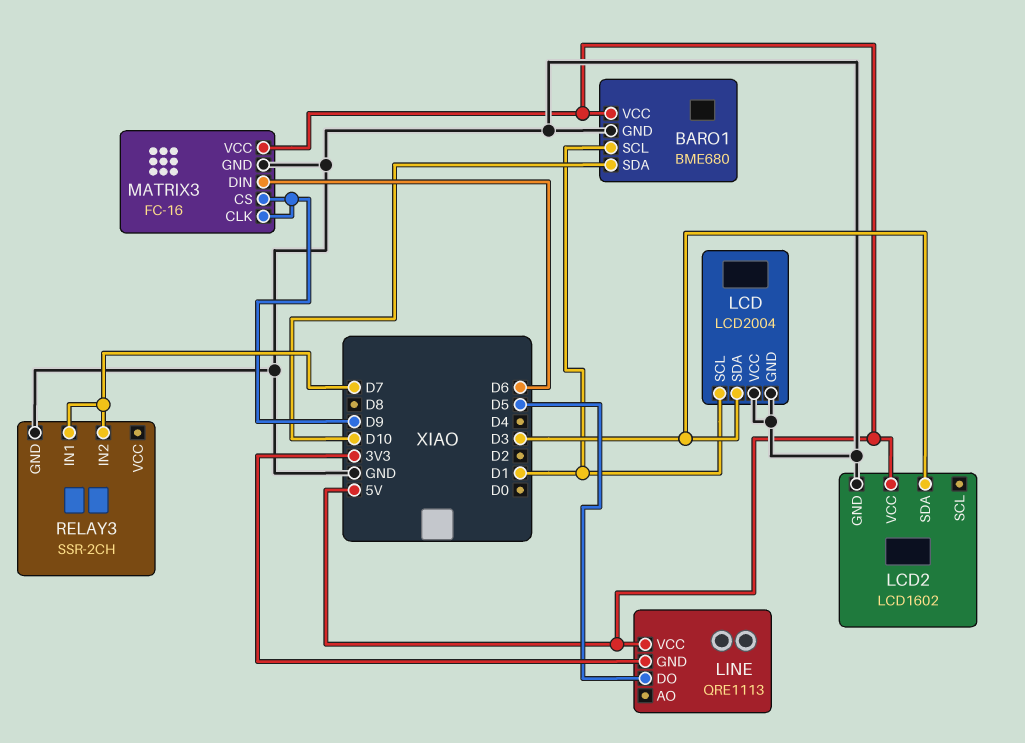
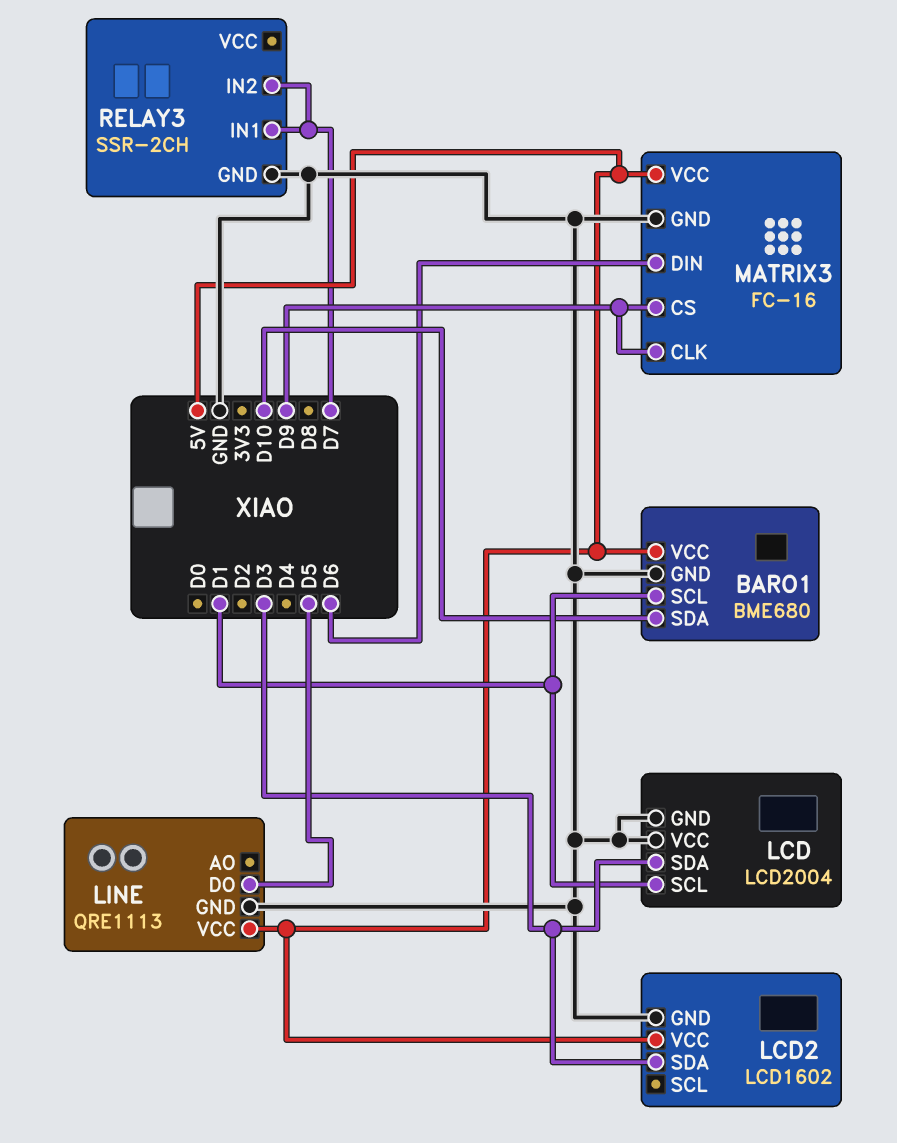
LINE pin GND: 3V3 -> GND

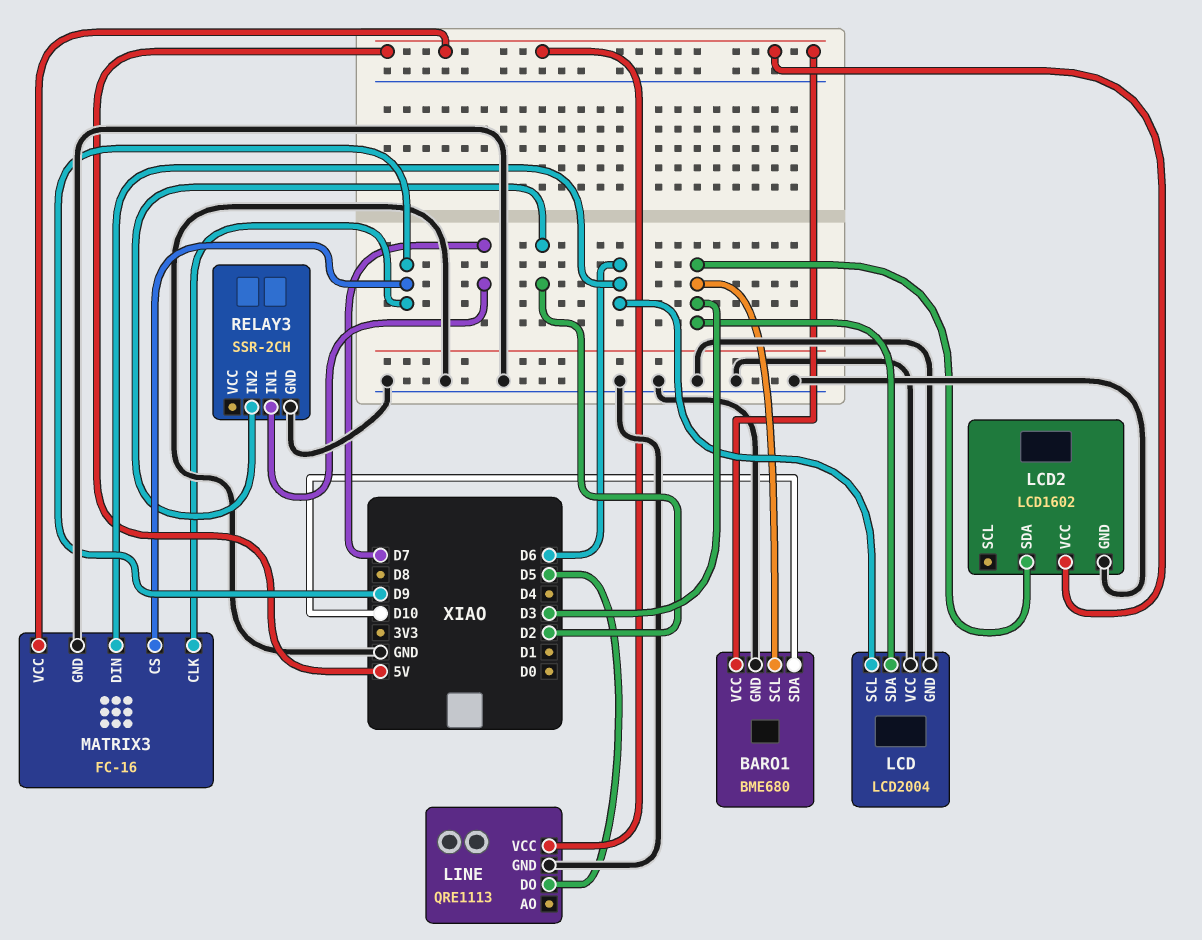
BARO1 pin SCL: D1 -> D3
LCD pin SCL: D1 -> D6
RELAY3 pin IN2: D7 -> D2

